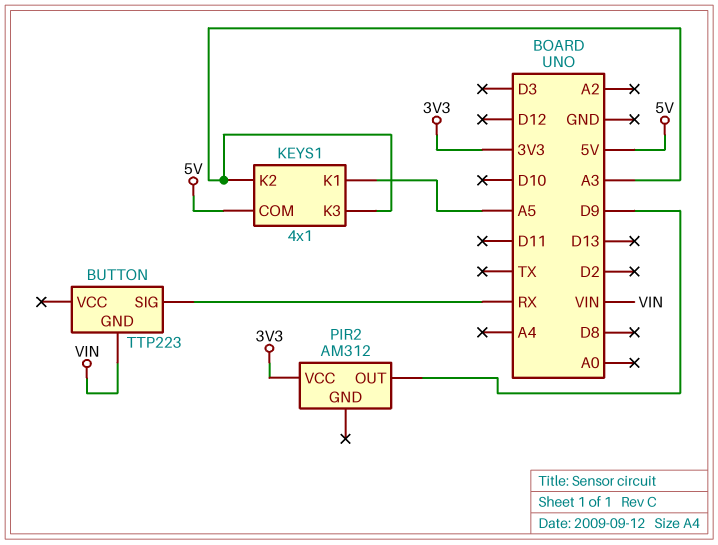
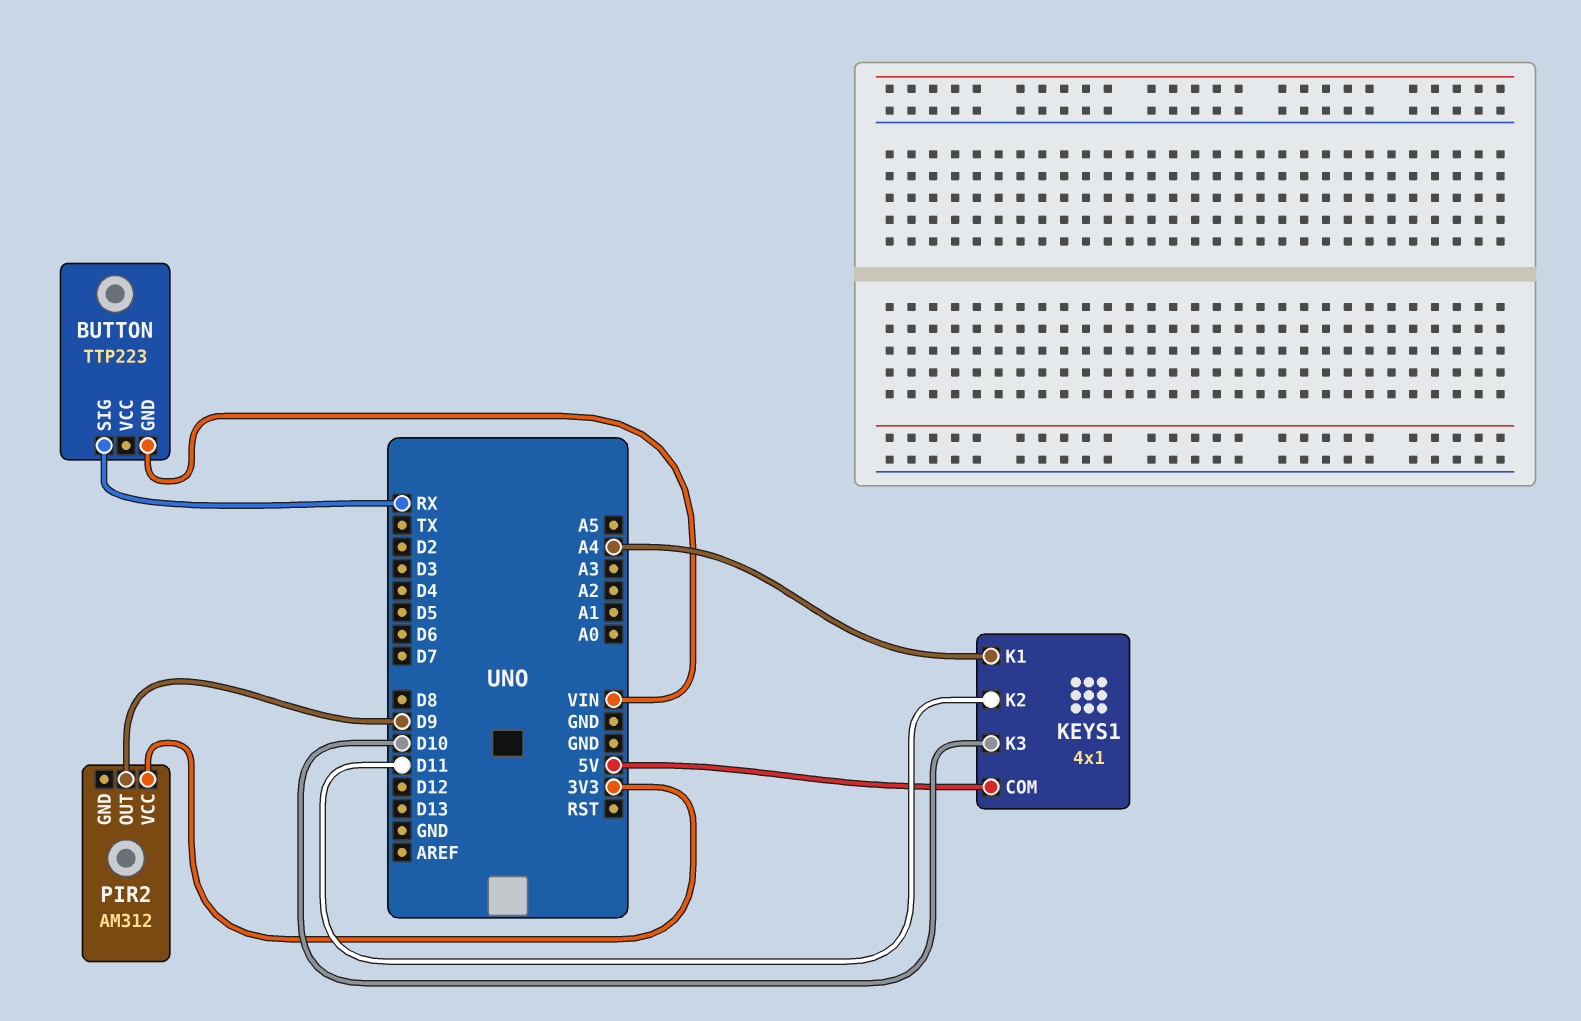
KEYS1 pin K1: A5 -> A4
KEYS1 pin K2: A3 -> D11
KEYS1 pin K3: A3 -> D10

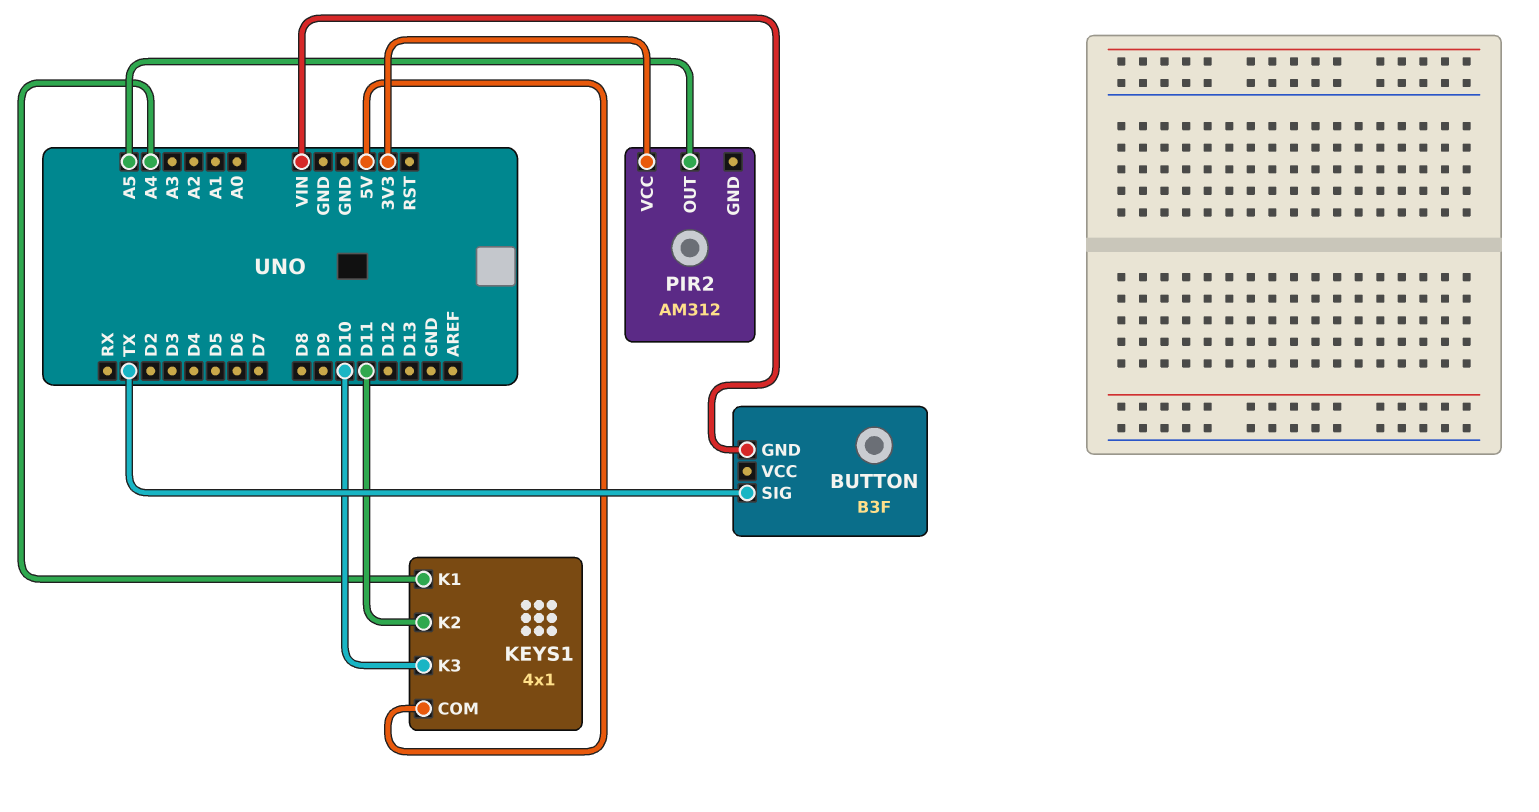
BUTTON: TTP223 -> B3F
BUTTON pin SIG: RX -> TX
PIR2 pin OUT: D9 -> A5

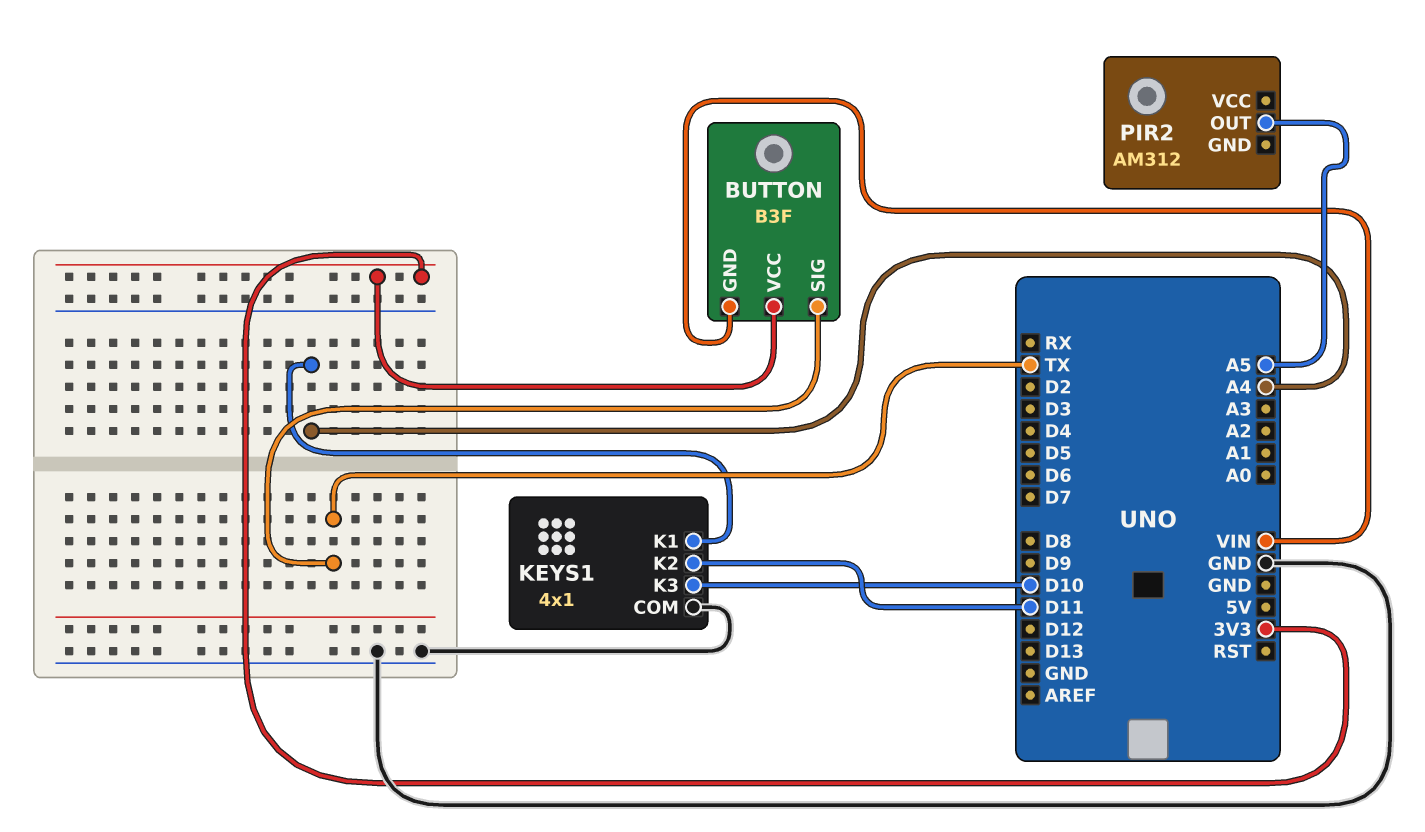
BUTTON pin VCC: none -> 3V3
KEYS1 pin COM: 5V -> GND
PIR2 pin VCC: 3V3 -> none

